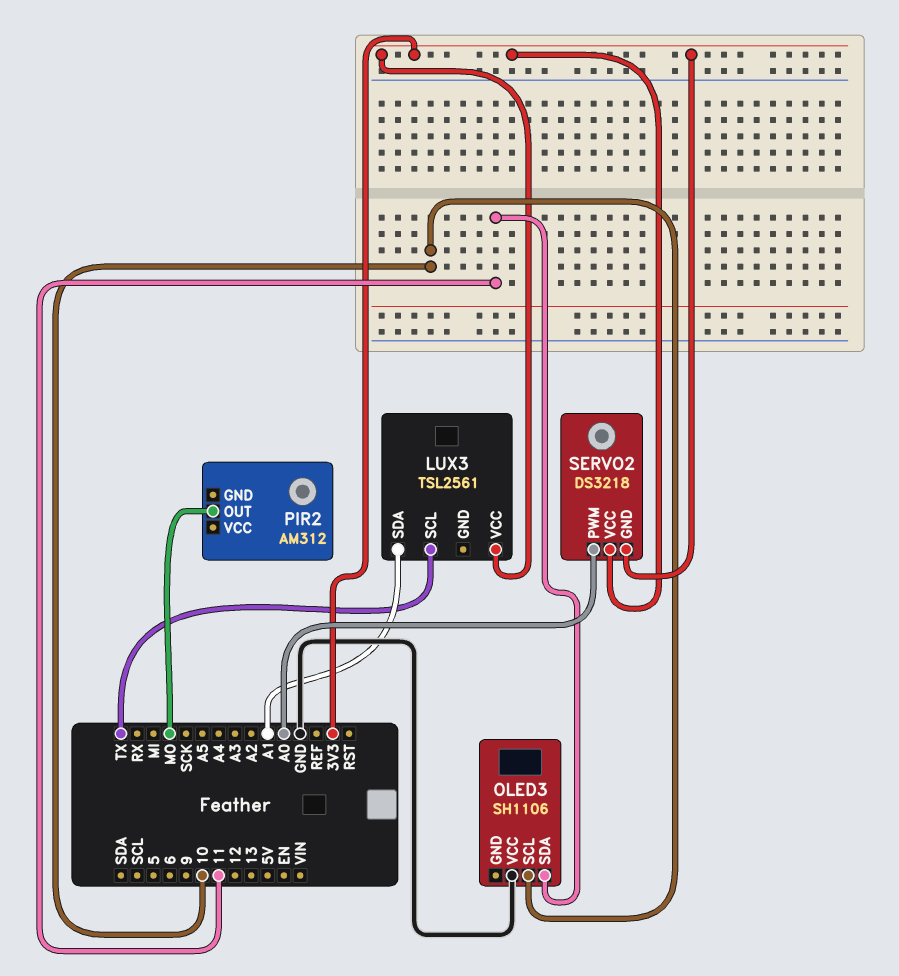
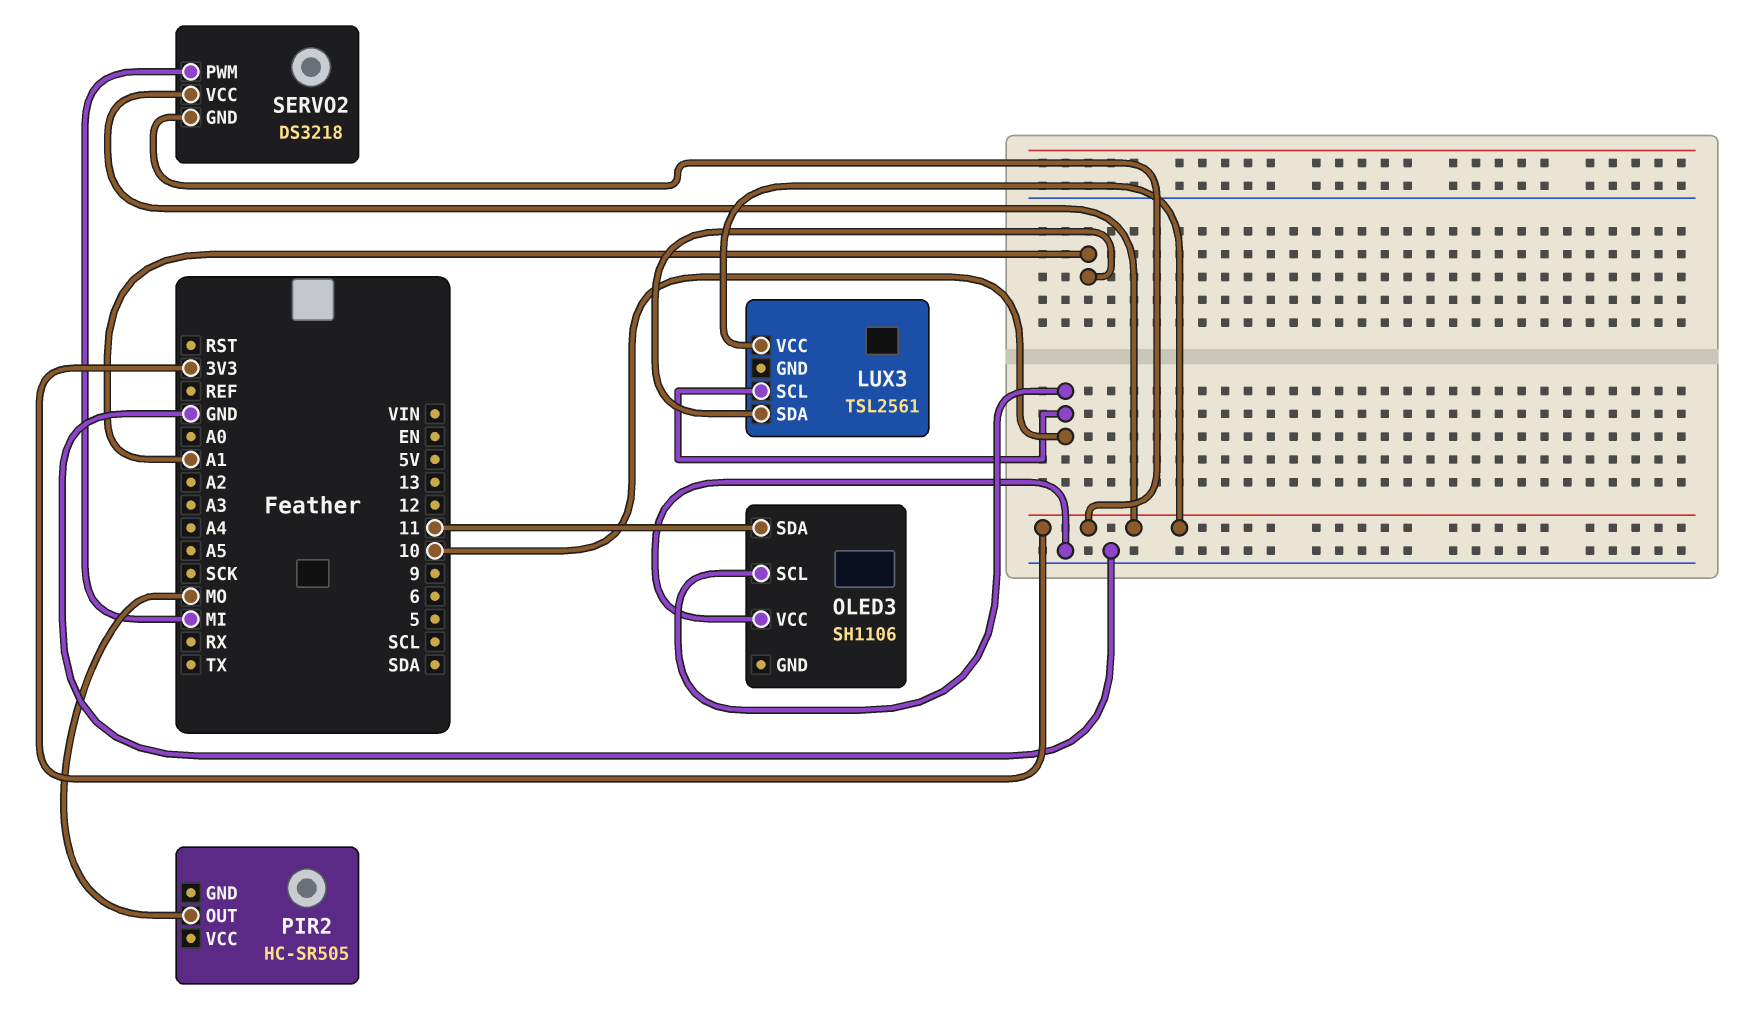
LUX3 pin SCL: TX -> 10
PIR2: AM312 -> HC-SR505
SERVO2 pin PWM: A0 -> MI

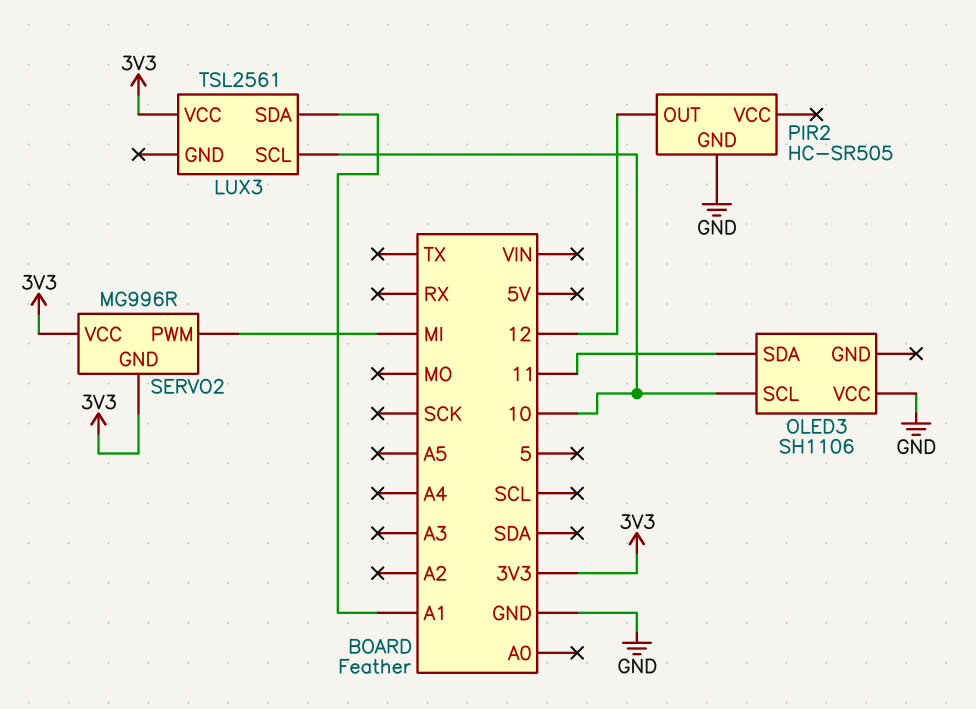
PIR2 pin GND: none -> GND
PIR2 pin OUT: MO -> 12
SERVO2: DS3218 -> MG996R

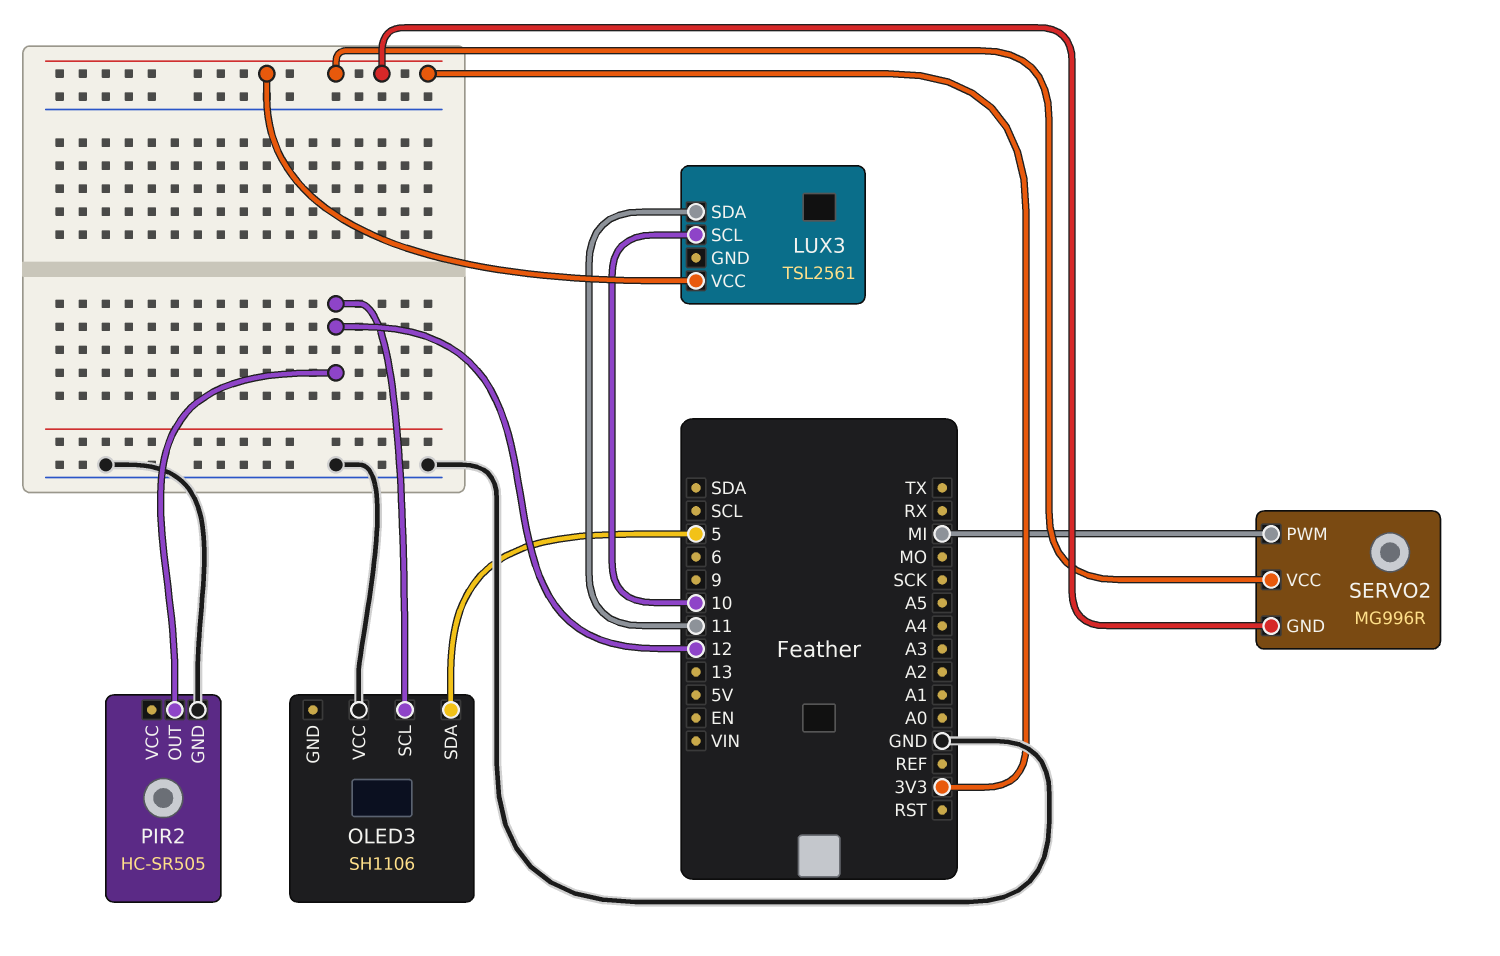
LUX3 pin SDA: A1 -> 11
OLED3 pin SCL: 10 -> 12
OLED3 pin SDA: 11 -> 5

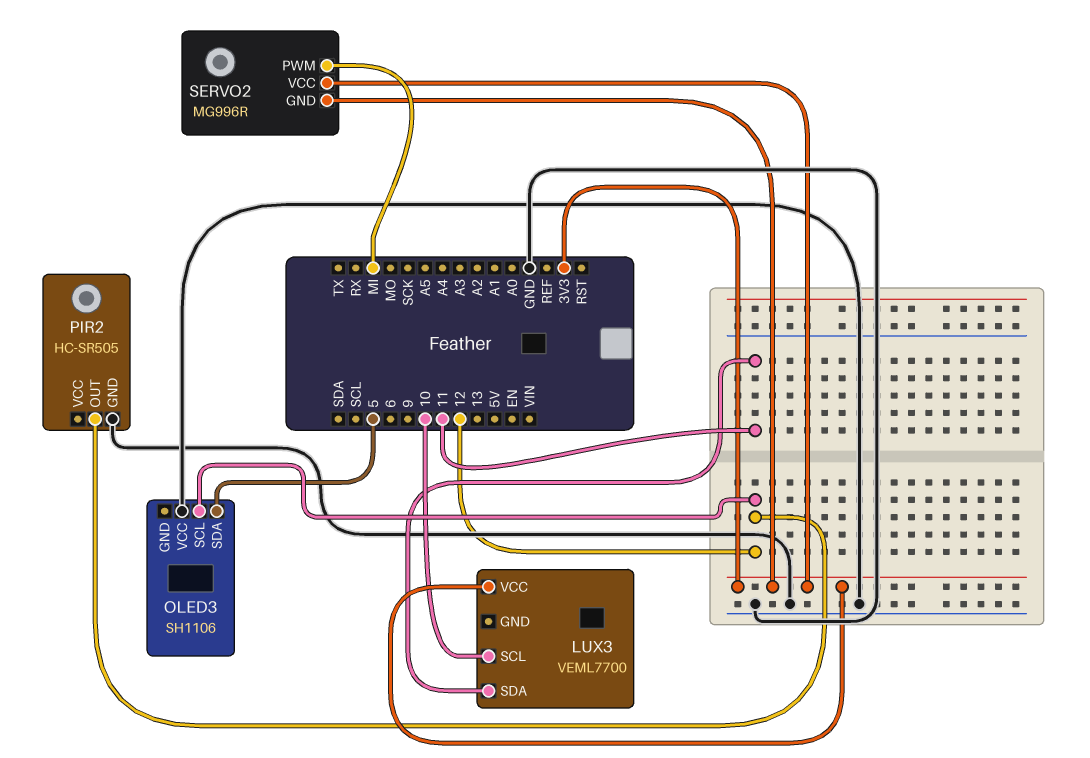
LUX3: TSL2561 -> VEML7700

